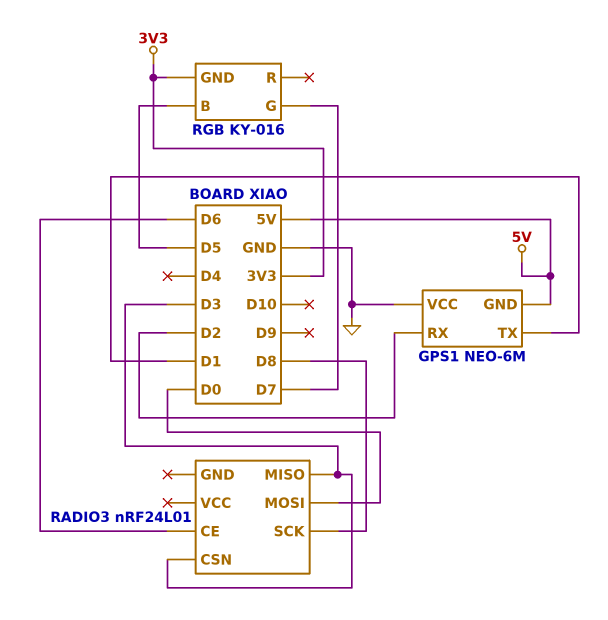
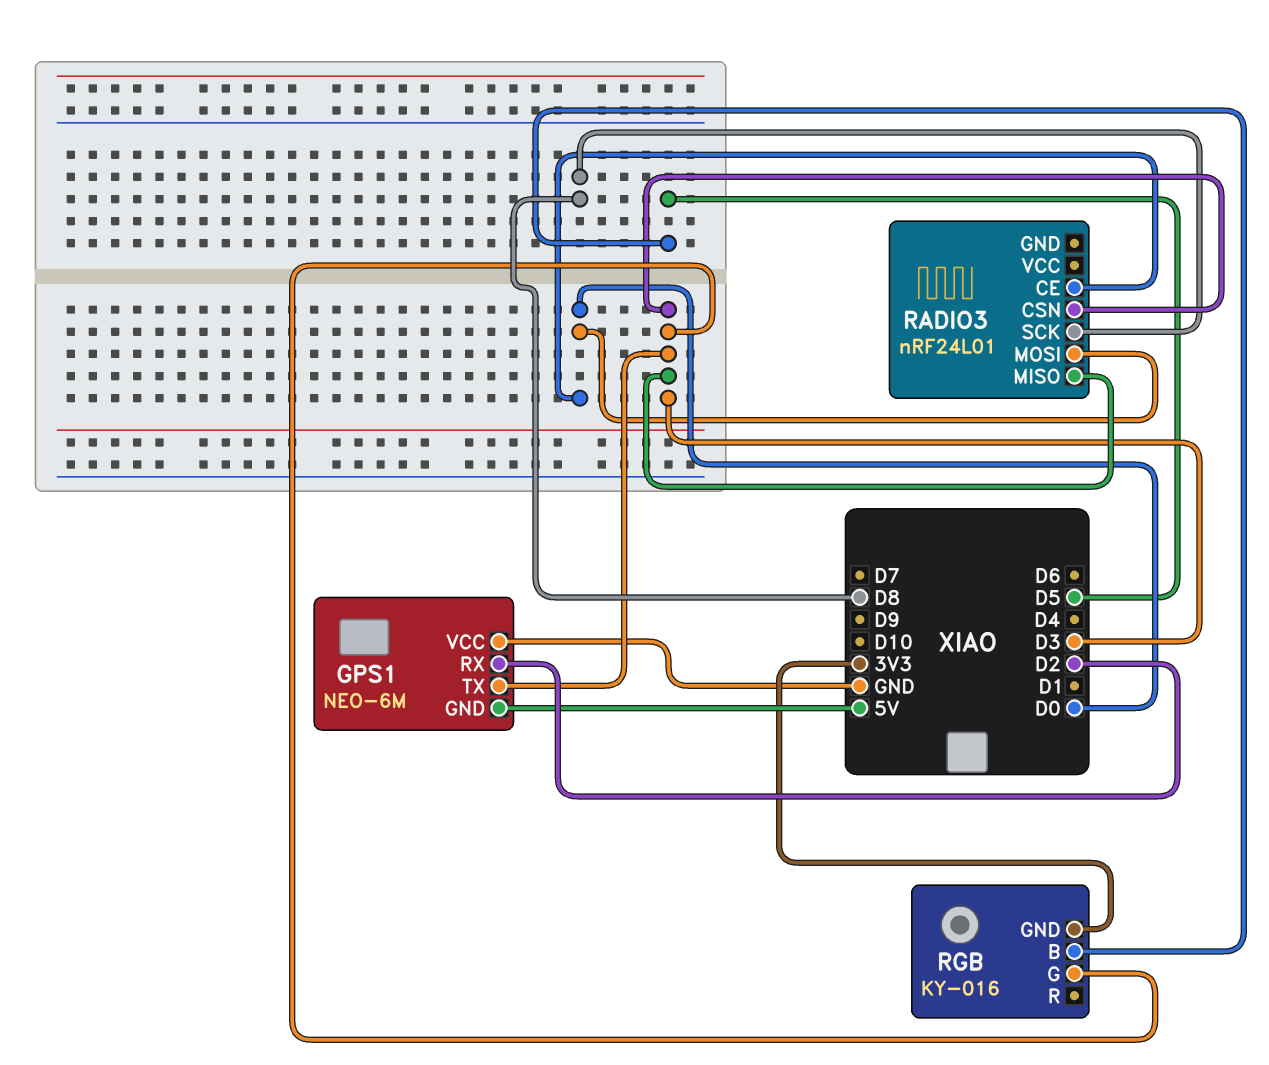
GPS1 pin TX: D1 -> D3
RADIO3 pin CE: D6 -> D0
RGB pin G: D7 -> D3

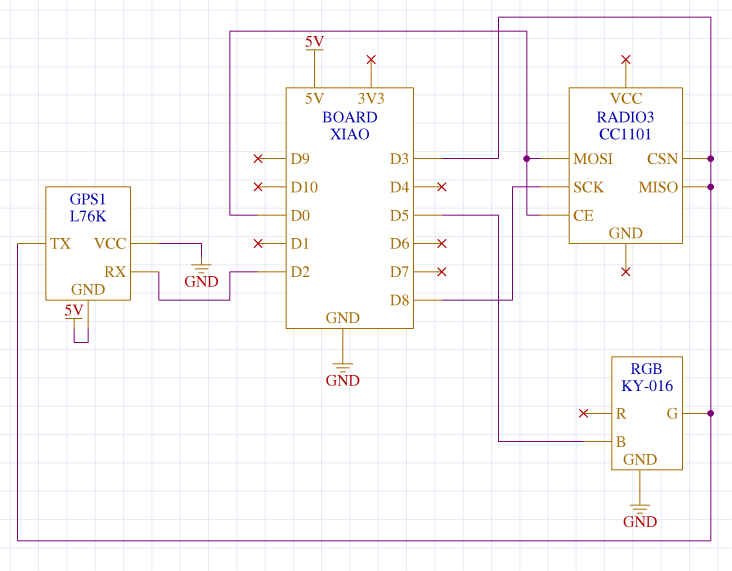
GPS1: NEO-6M -> L76K
RADIO3: nRF24L01 -> CC1101
RGB pin GND: 3V3 -> GND

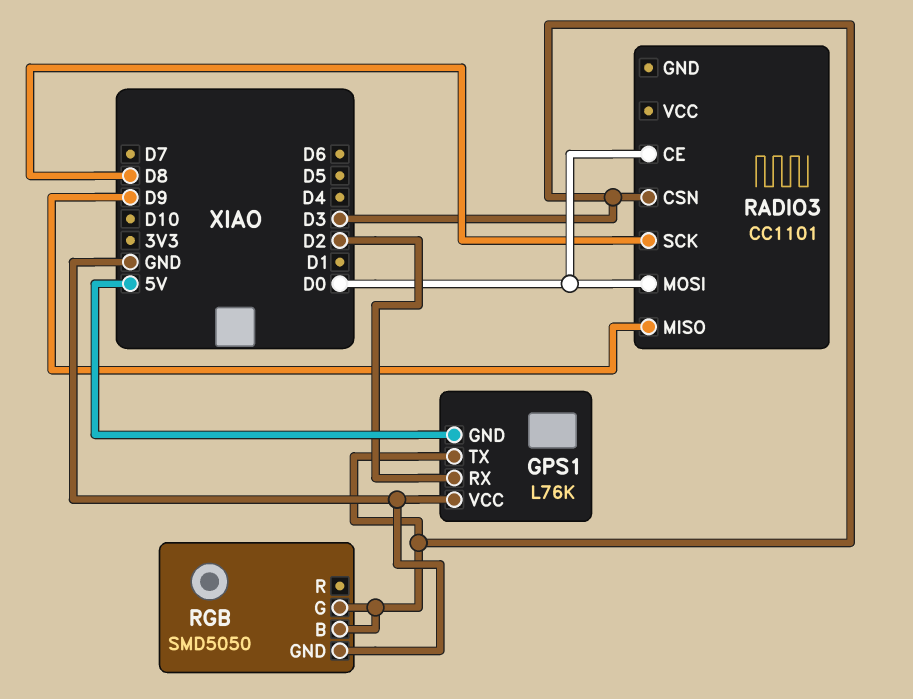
RADIO3 pin MISO: D3 -> D9
RGB: KY-016 -> SMD5050
RGB pin B: D5 -> D3

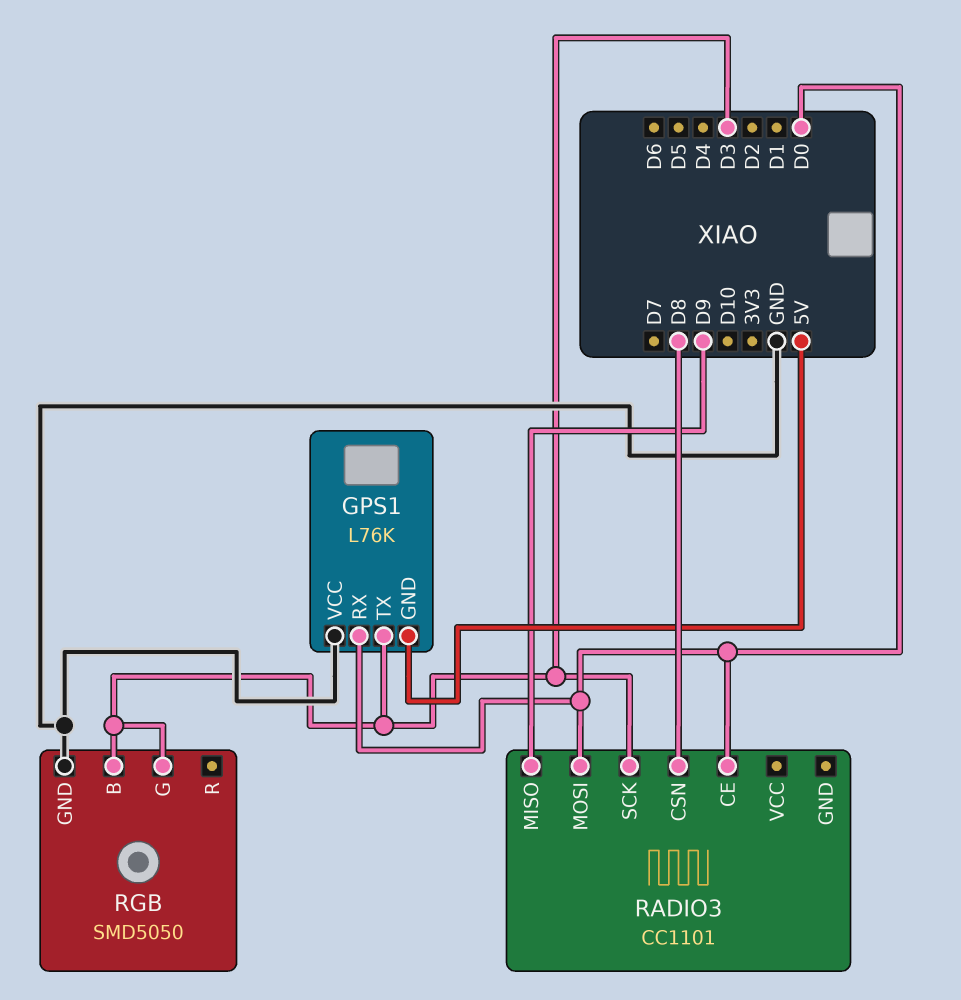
GPS1 pin RX: D2 -> D0
RADIO3 pin CSN: D3 -> D8
RADIO3 pin SCK: D8 -> D3

